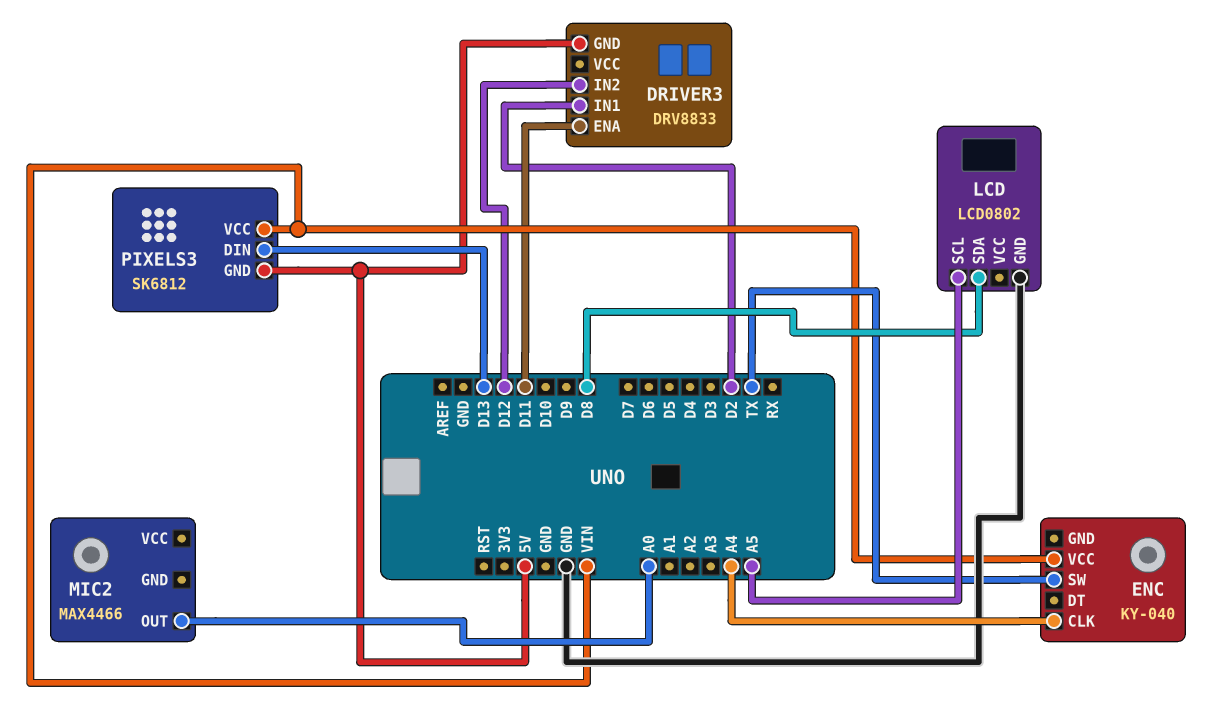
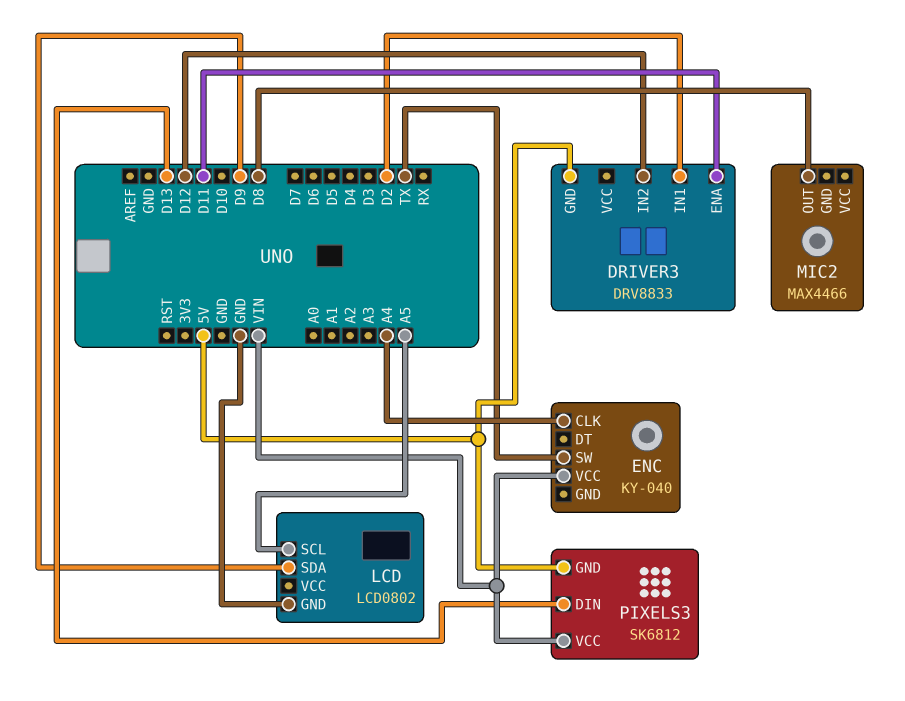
LCD pin SDA: D8 -> D9
MIC2 pin OUT: A0 -> D8

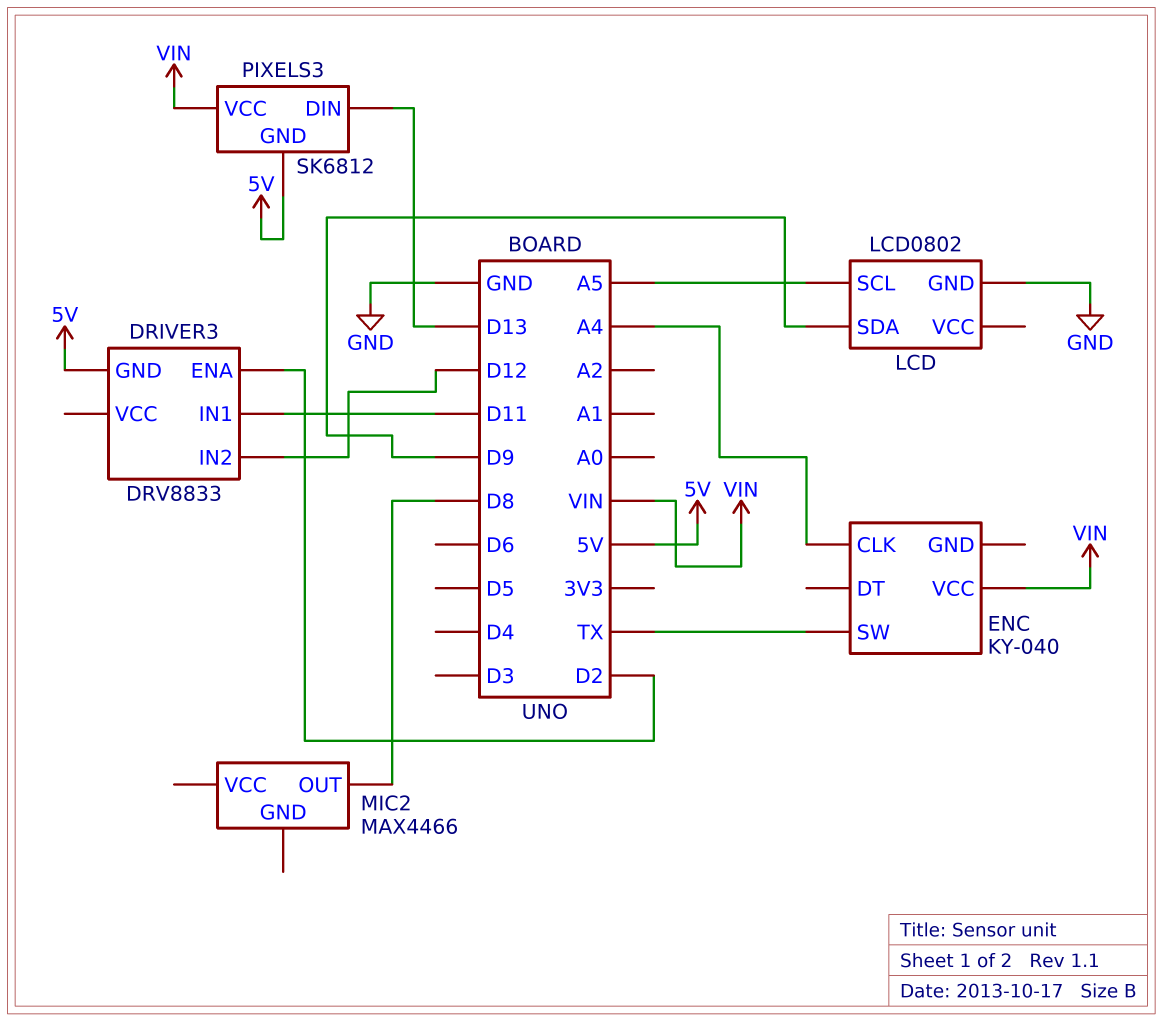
DRIVER3 pin ENA: D11 -> D2
DRIVER3 pin IN1: D2 -> D11

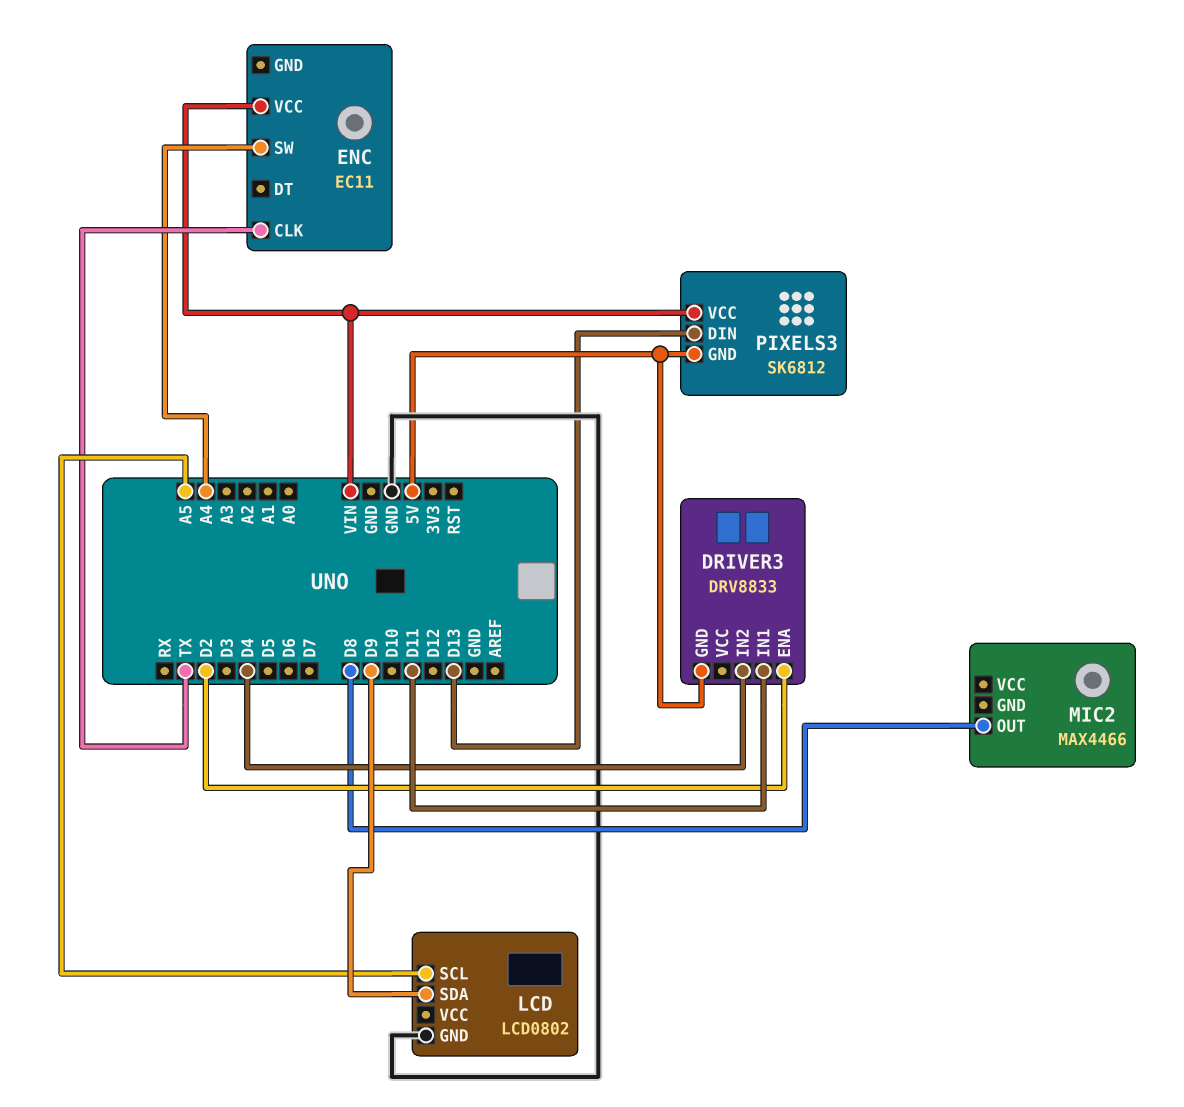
DRIVER3 pin IN2: D12 -> D4
ENC: KY-040 -> EC11
ENC pin CLK: A4 -> TX
ENC pin SW: TX -> A4

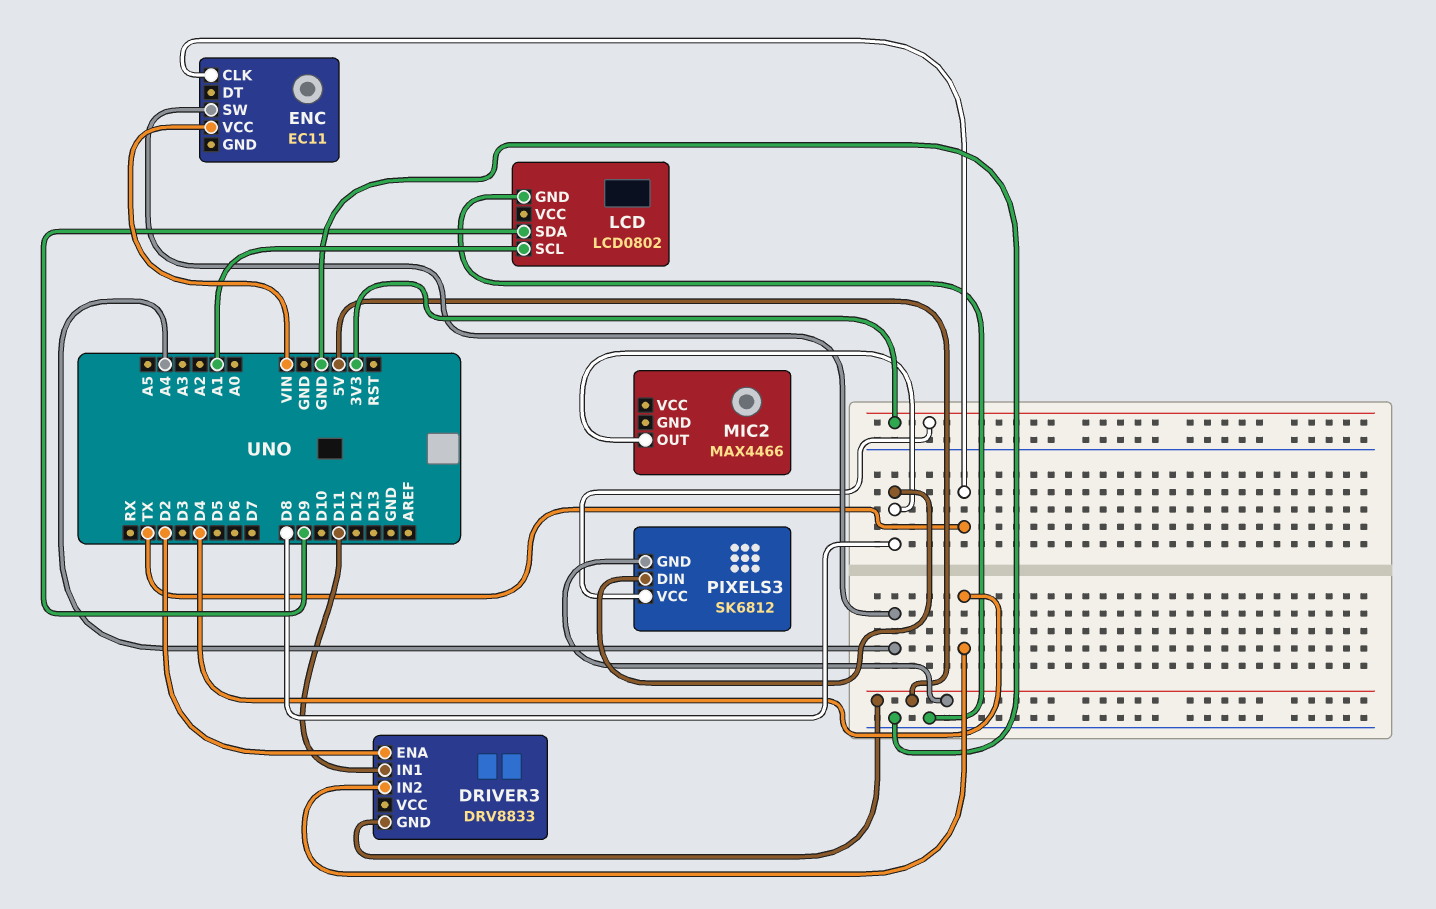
LCD pin SCL: A5 -> A1
PIXELS3 pin DIN: D13 -> D8
PIXELS3 pin VCC: VIN -> 3V3

